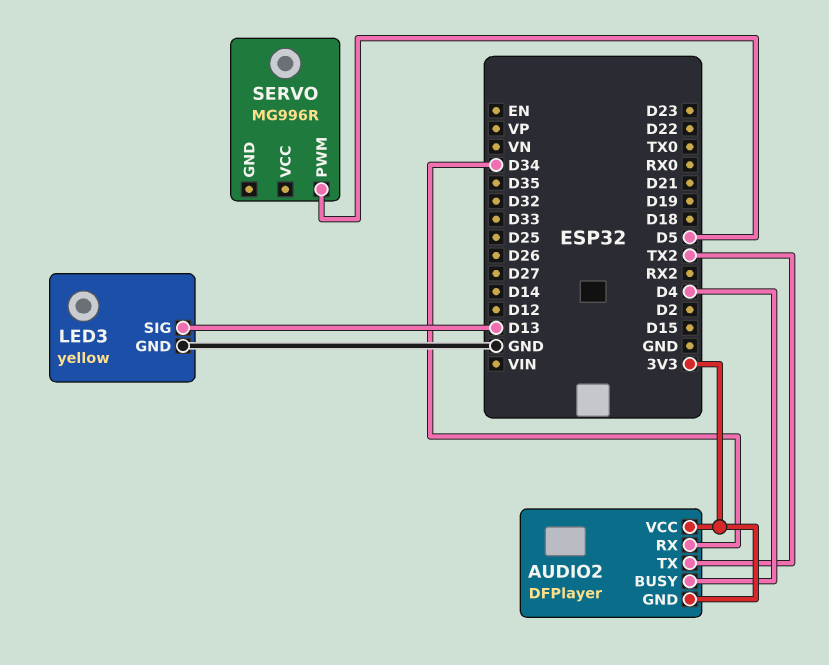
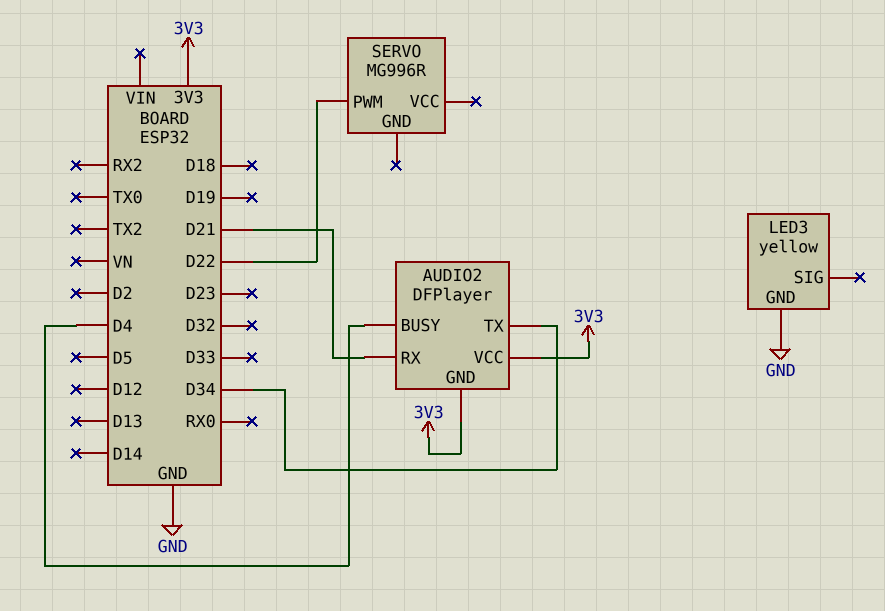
AUDIO2 pin RX: D34 -> D21
AUDIO2 pin TX: TX2 -> D34
LED3 pin SIG: D13 -> none
SERVO pin PWM: D5 -> D22

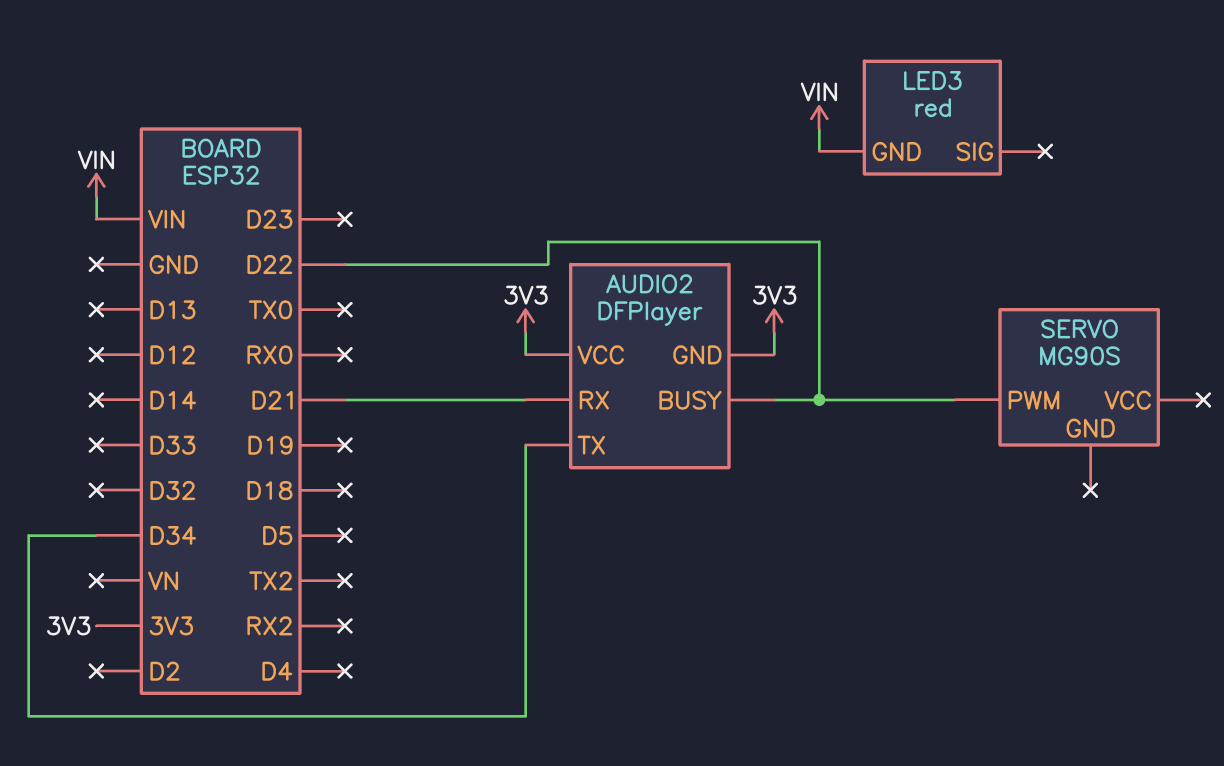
AUDIO2 pin BUSY: D4 -> D22
LED3: yellow -> red
LED3 pin GND: GND -> VIN
SERVO: MG996R -> MG90S

